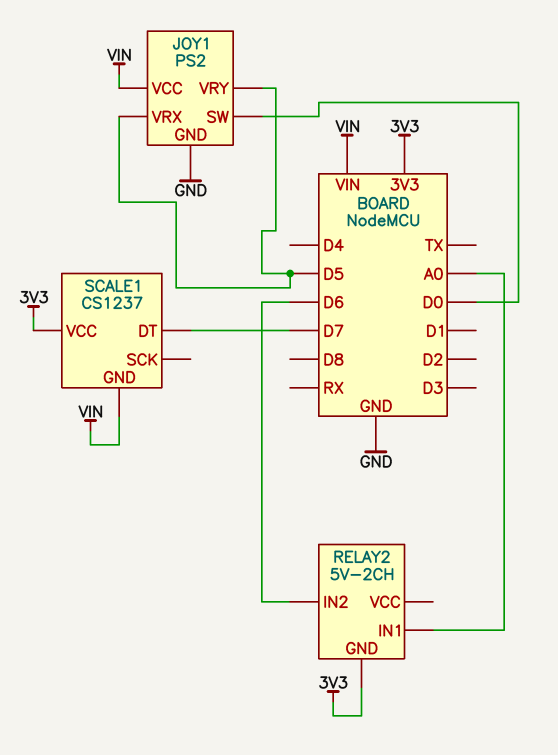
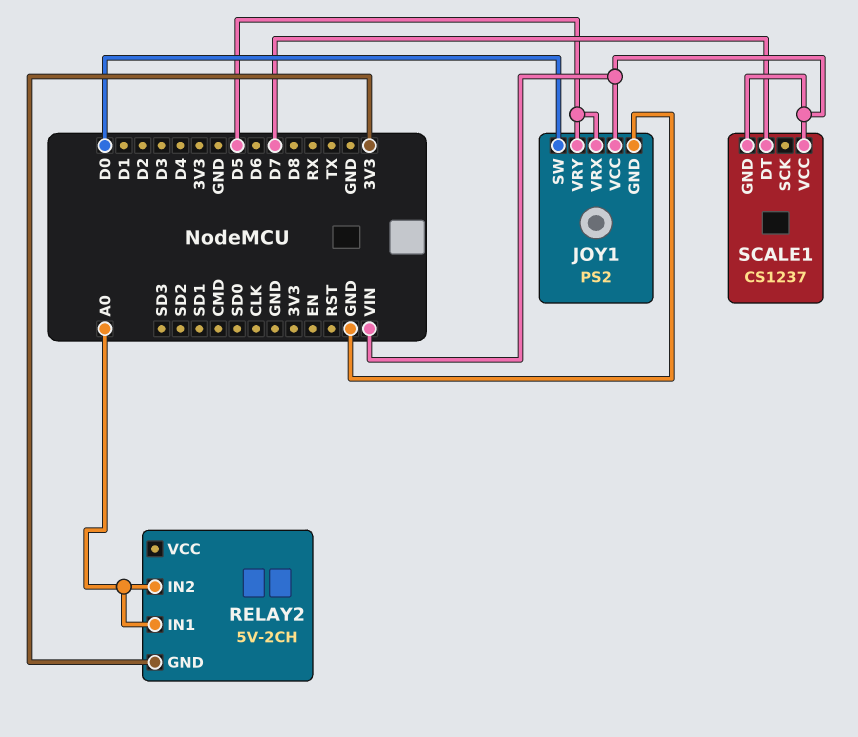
RELAY2 pin IN2: D6 -> A0
SCALE1 pin VCC: 3V3 -> VIN

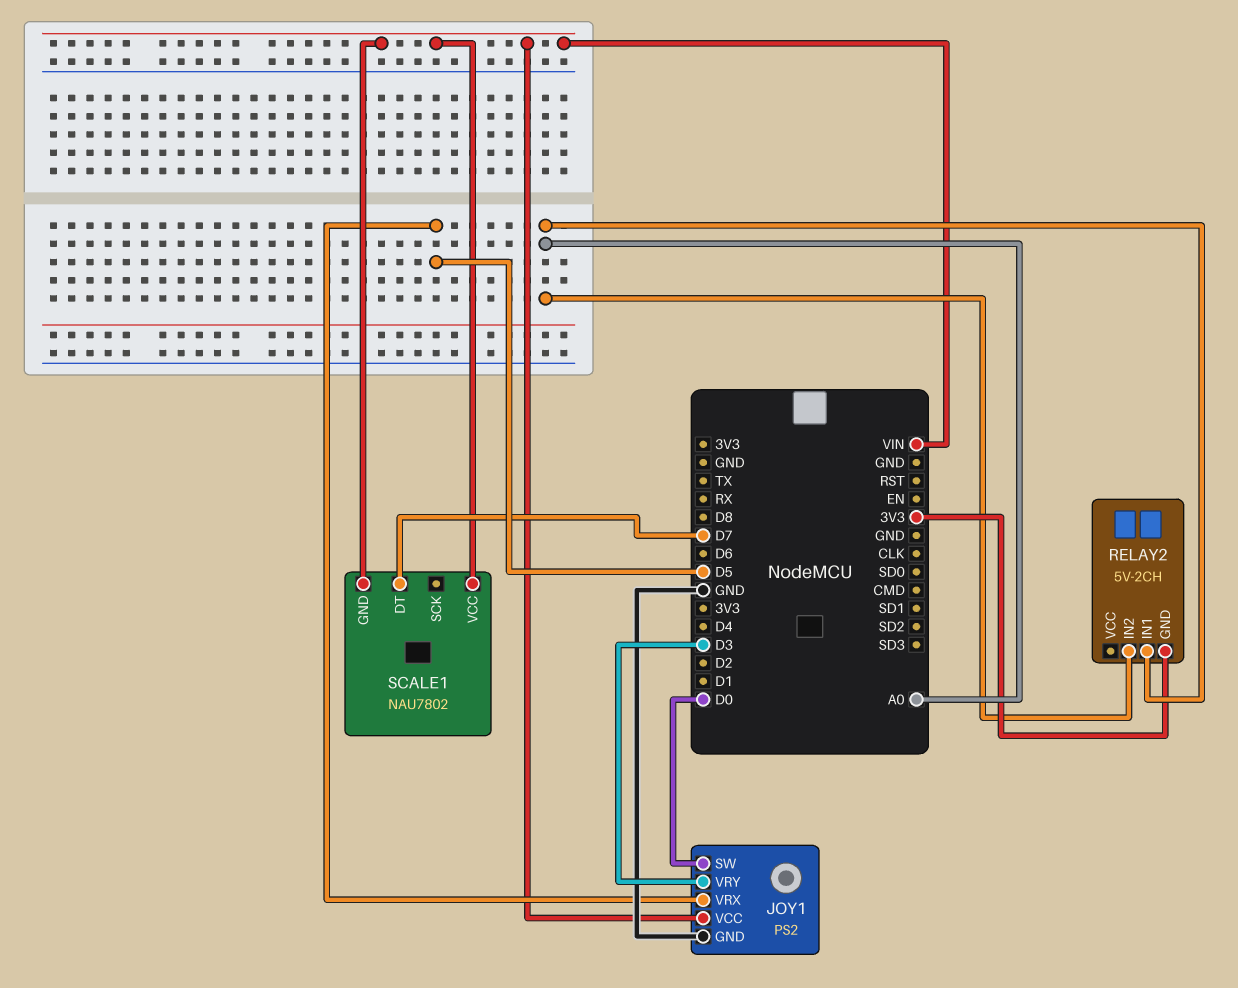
JOY1 pin VRY: D5 -> D3
SCALE1: CS1237 -> NAU7802

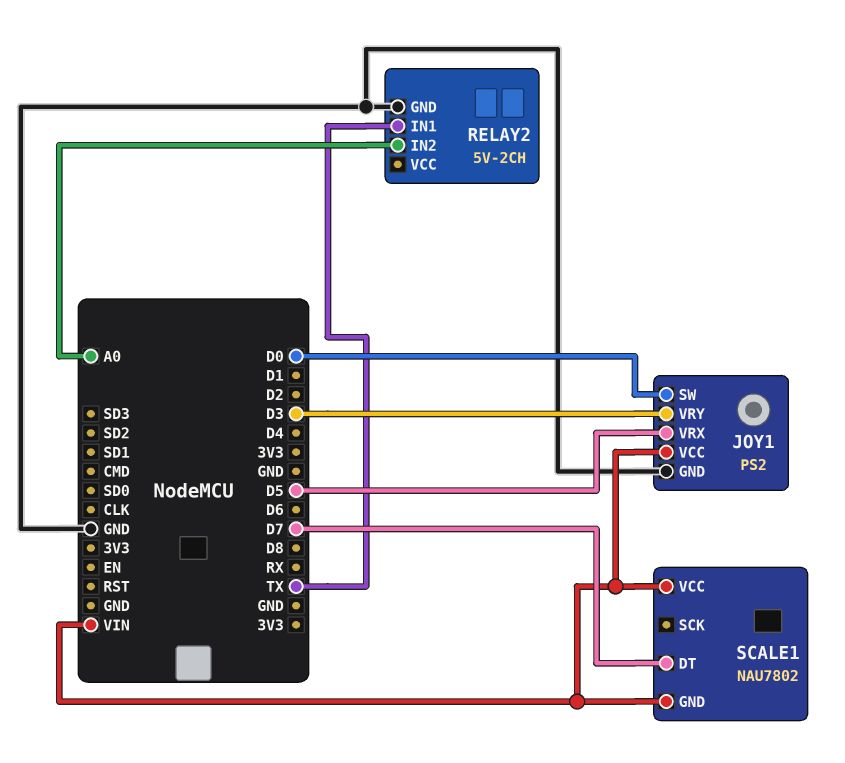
RELAY2 pin GND: 3V3 -> GND
RELAY2 pin IN1: A0 -> TX

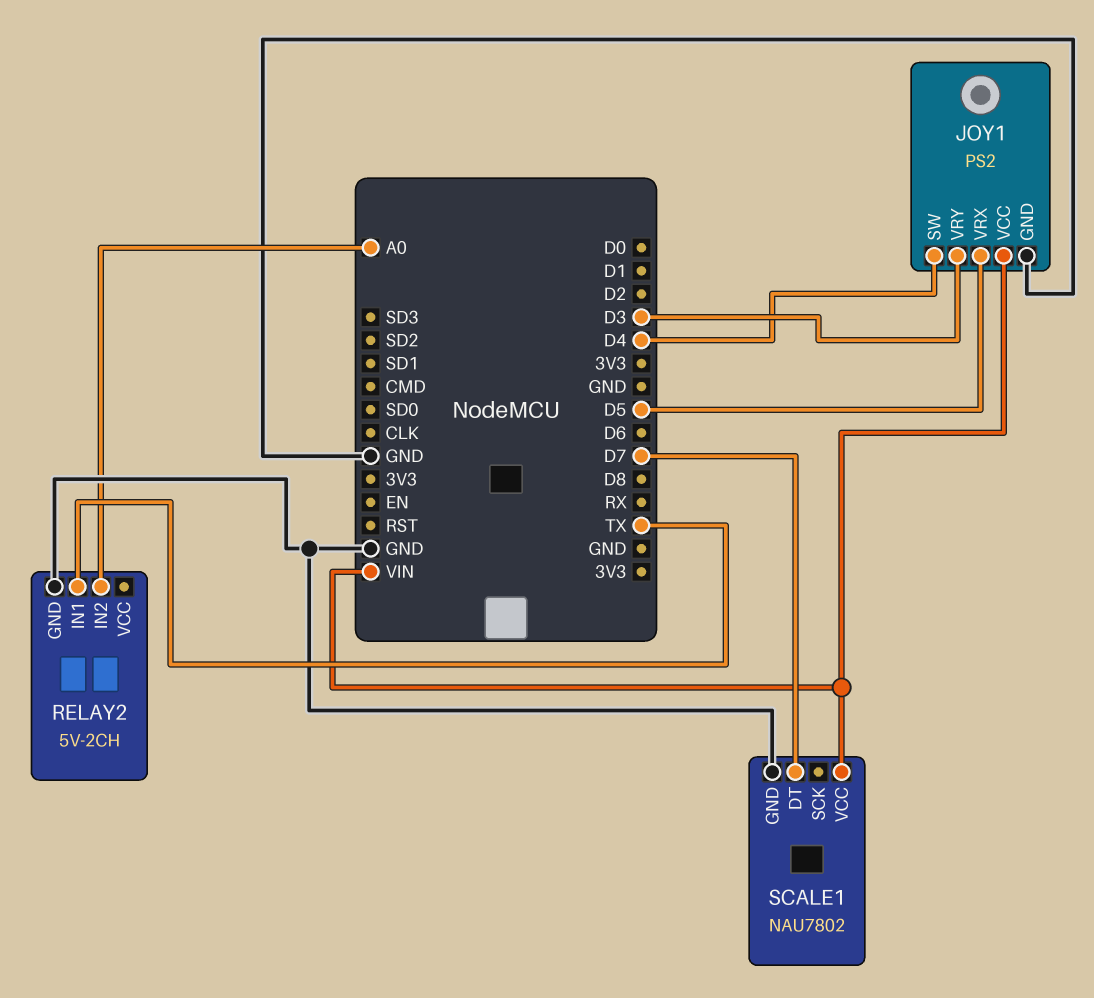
JOY1 pin SW: D0 -> D4
SCALE1 pin GND: VIN -> GND

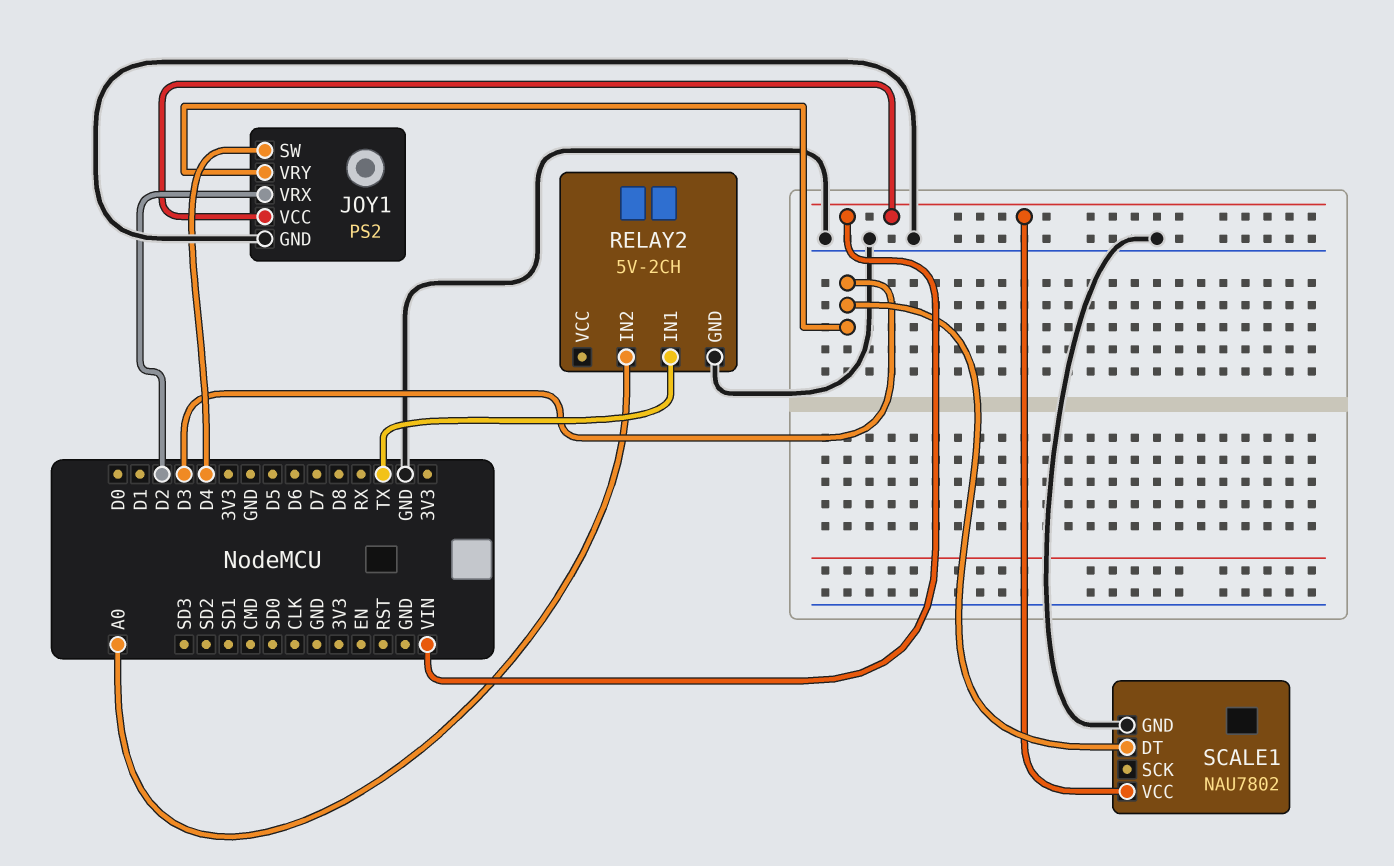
JOY1 pin VRX: D5 -> D2
SCALE1 pin DT: D7 -> D3

